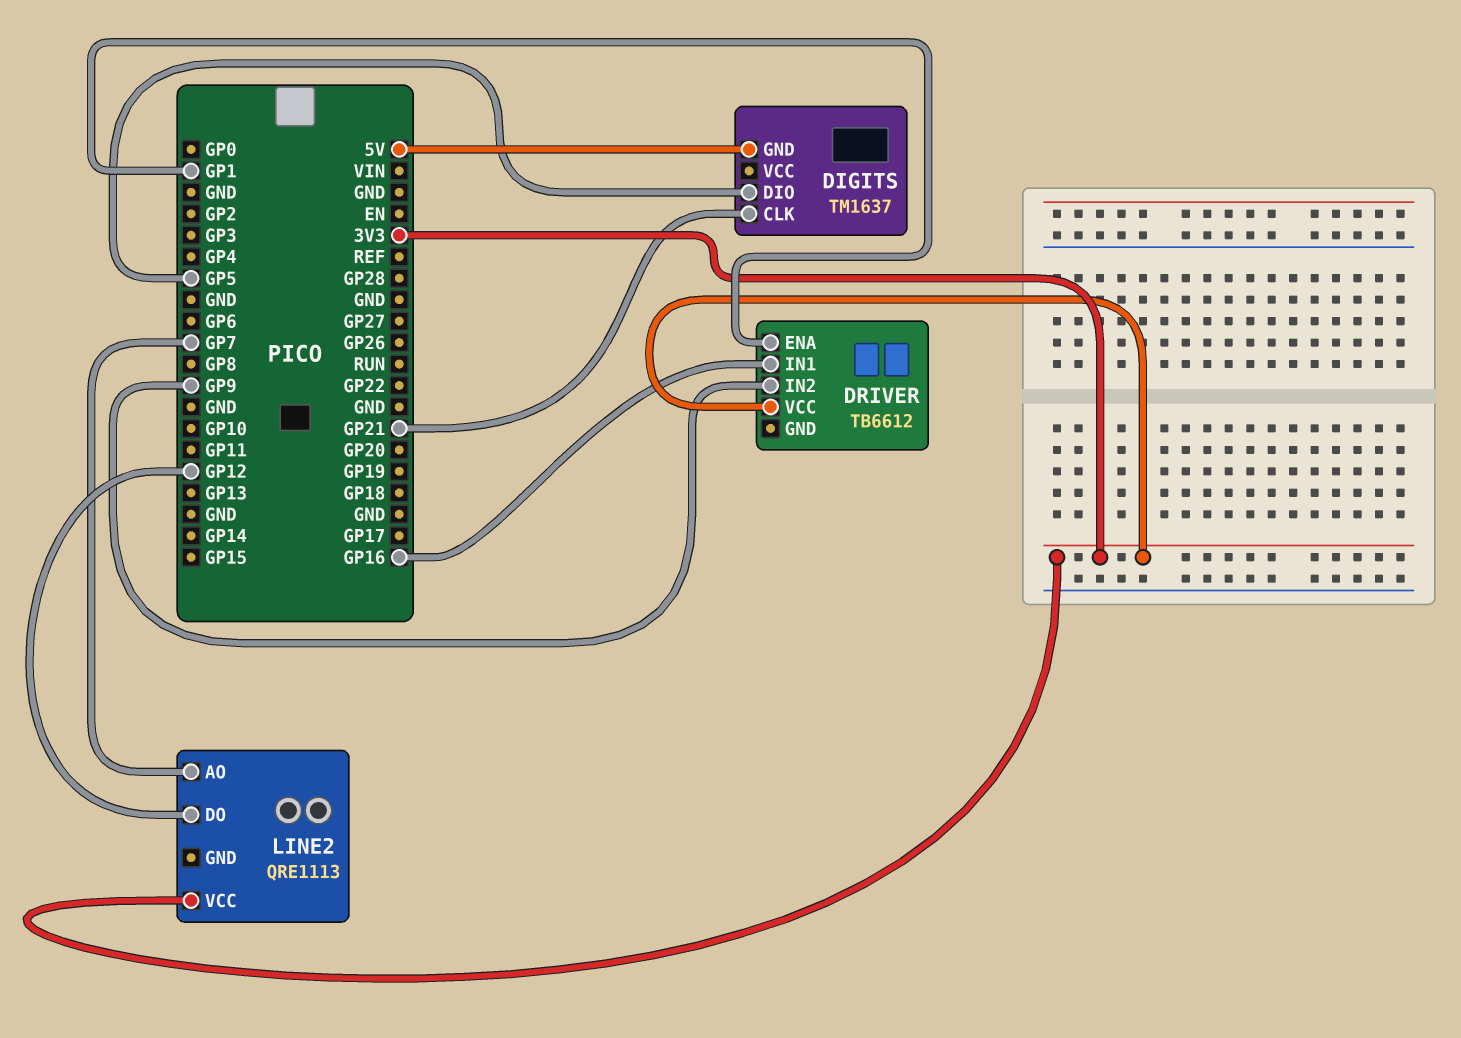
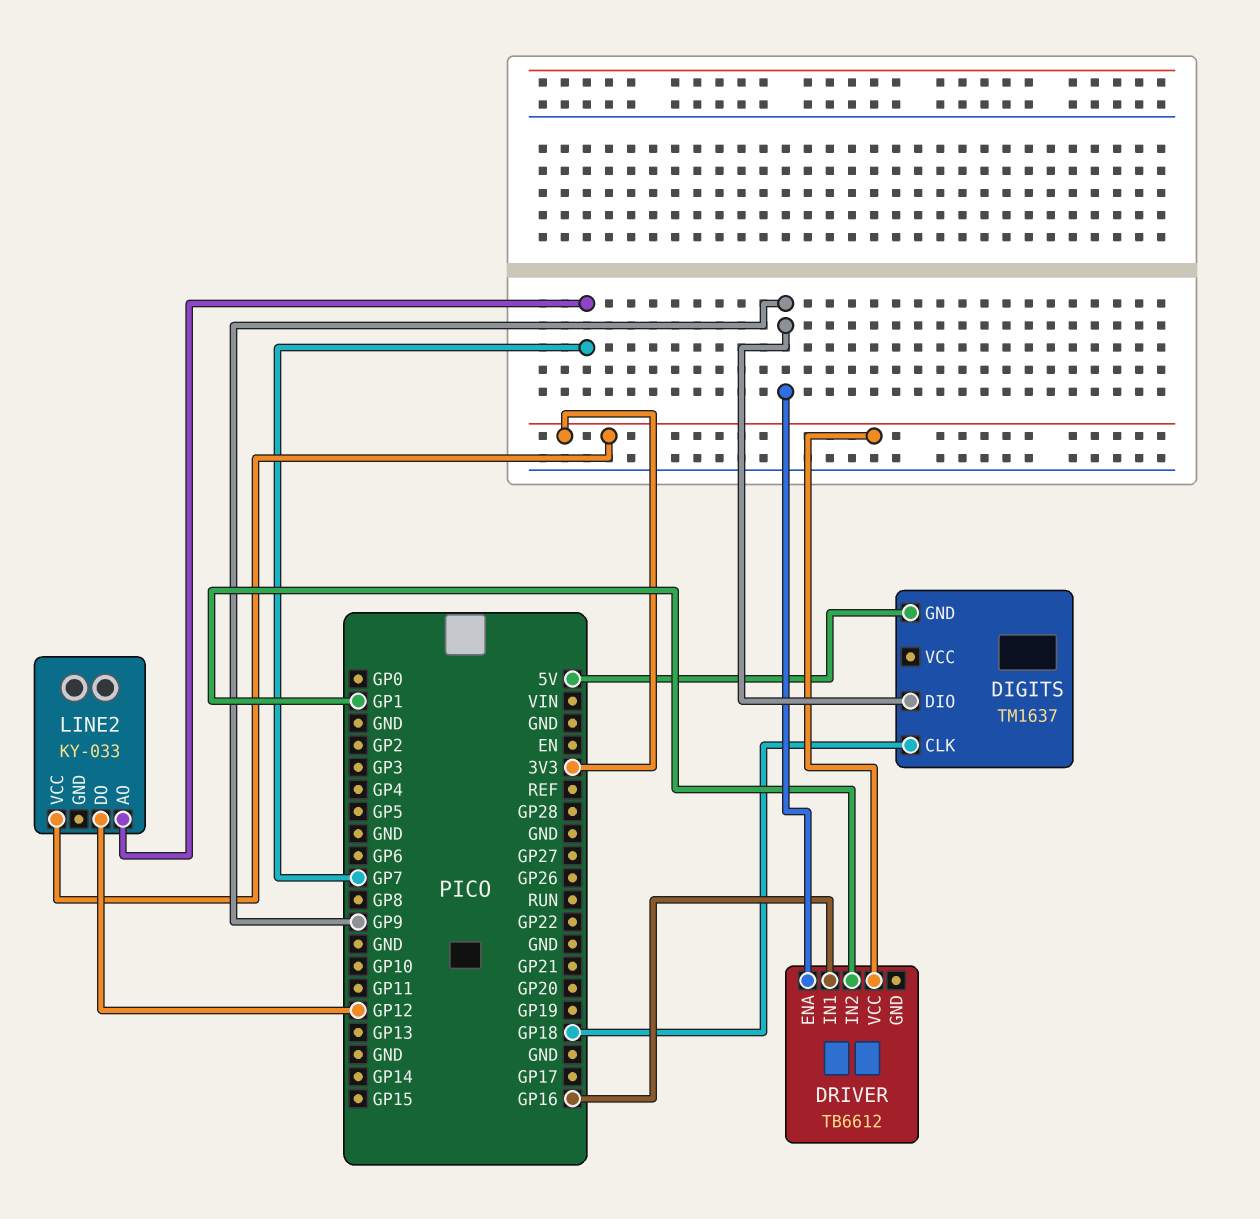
DIGITS pin CLK: GP21 -> GP18
DIGITS pin DIO: GP5 -> GP9
DRIVER pin ENA: GP1 -> GP9
DRIVER pin IN2: GP9 -> GP1
LINE2: QRE1113 -> KY-033

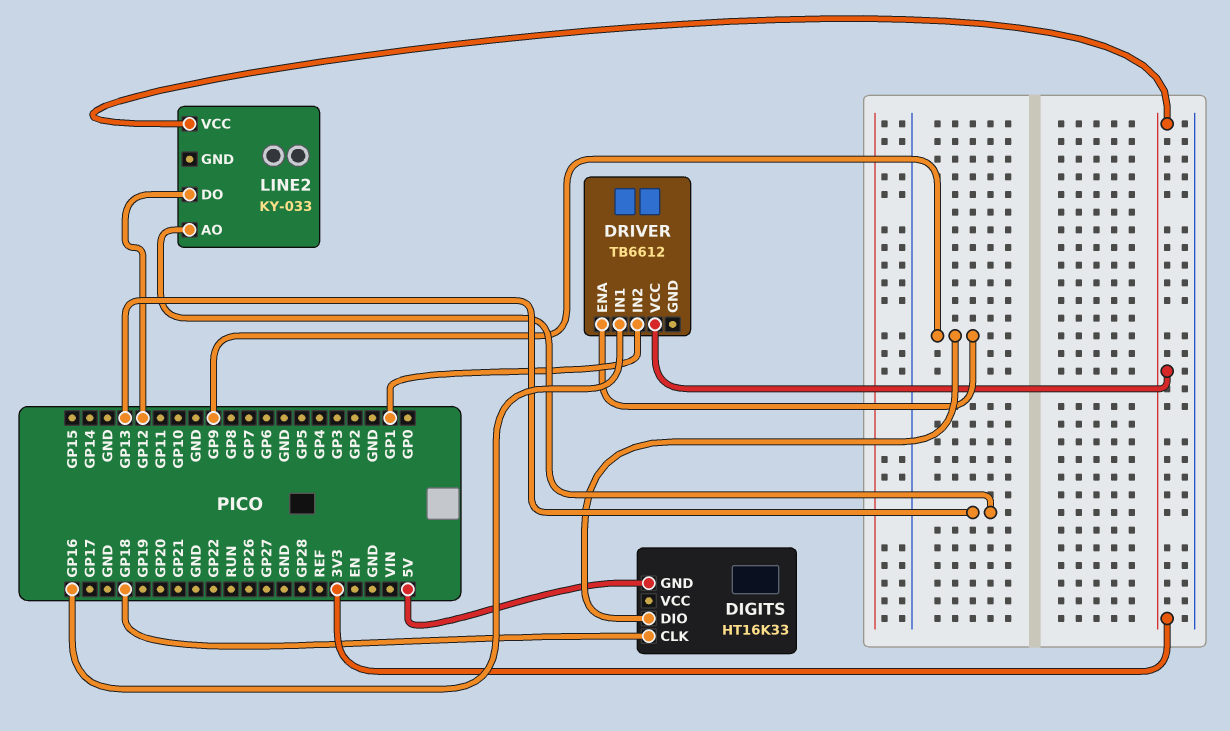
DIGITS: TM1637 -> HT16K33
LINE2 pin AO: GP7 -> GP13

